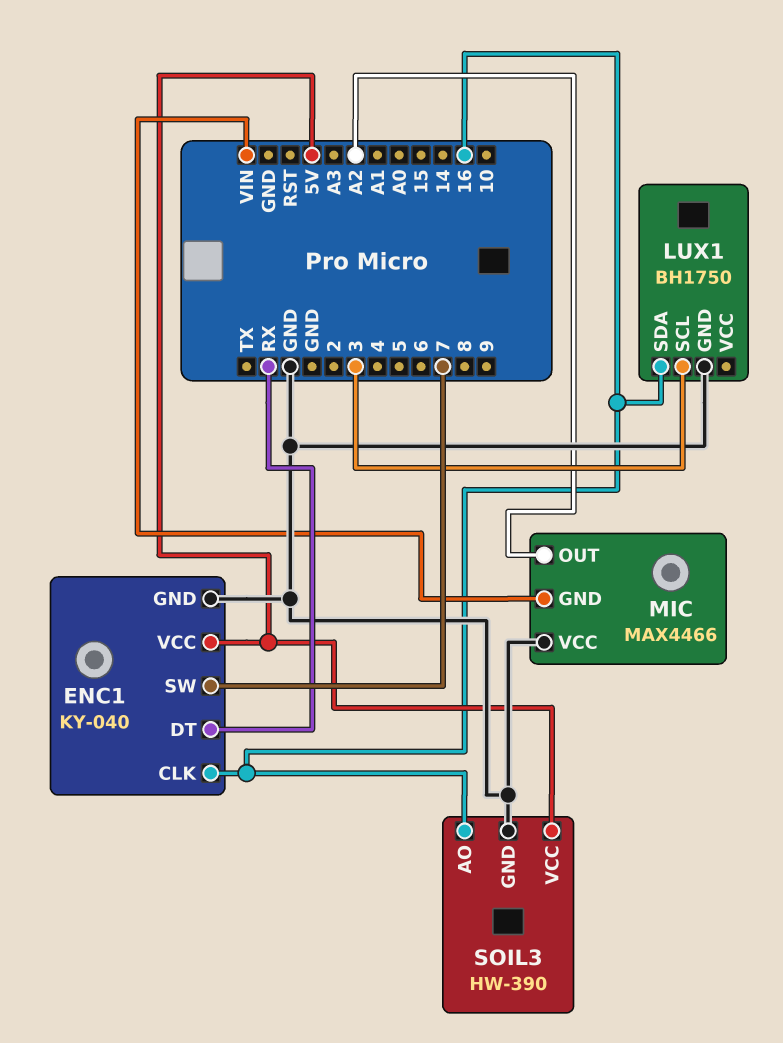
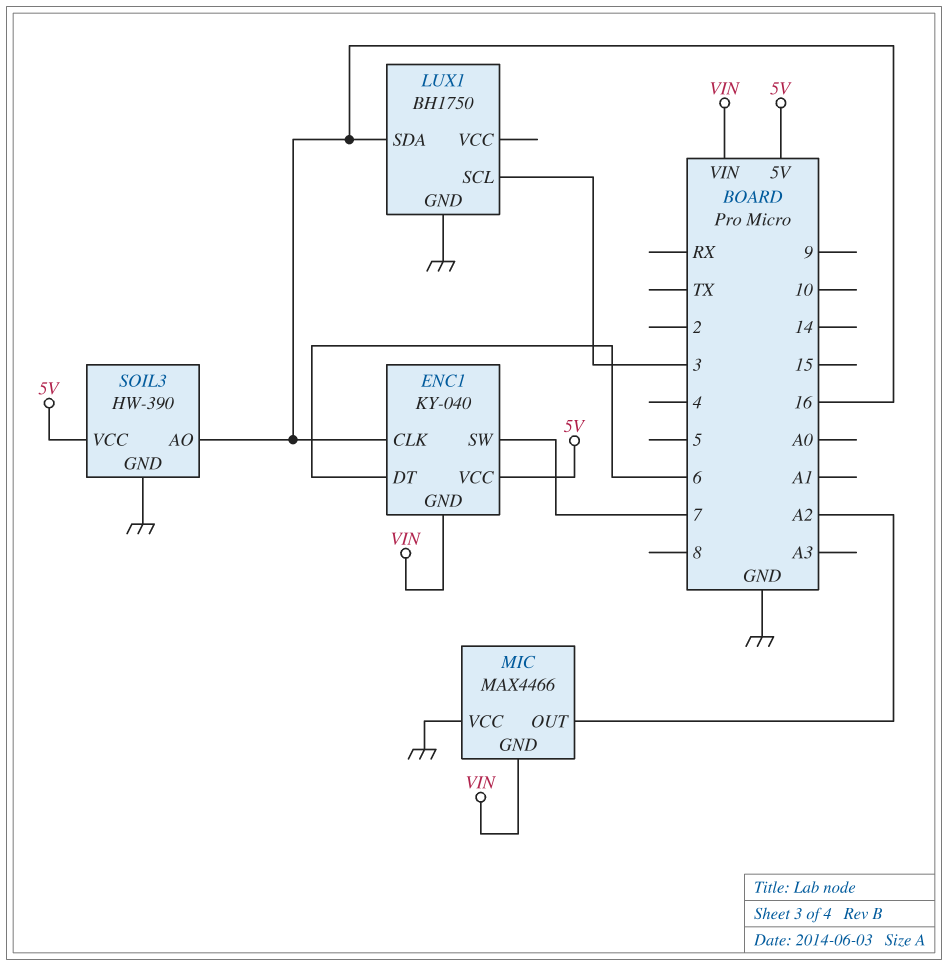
ENC1 pin DT: RX -> 6
ENC1 pin GND: GND -> VIN

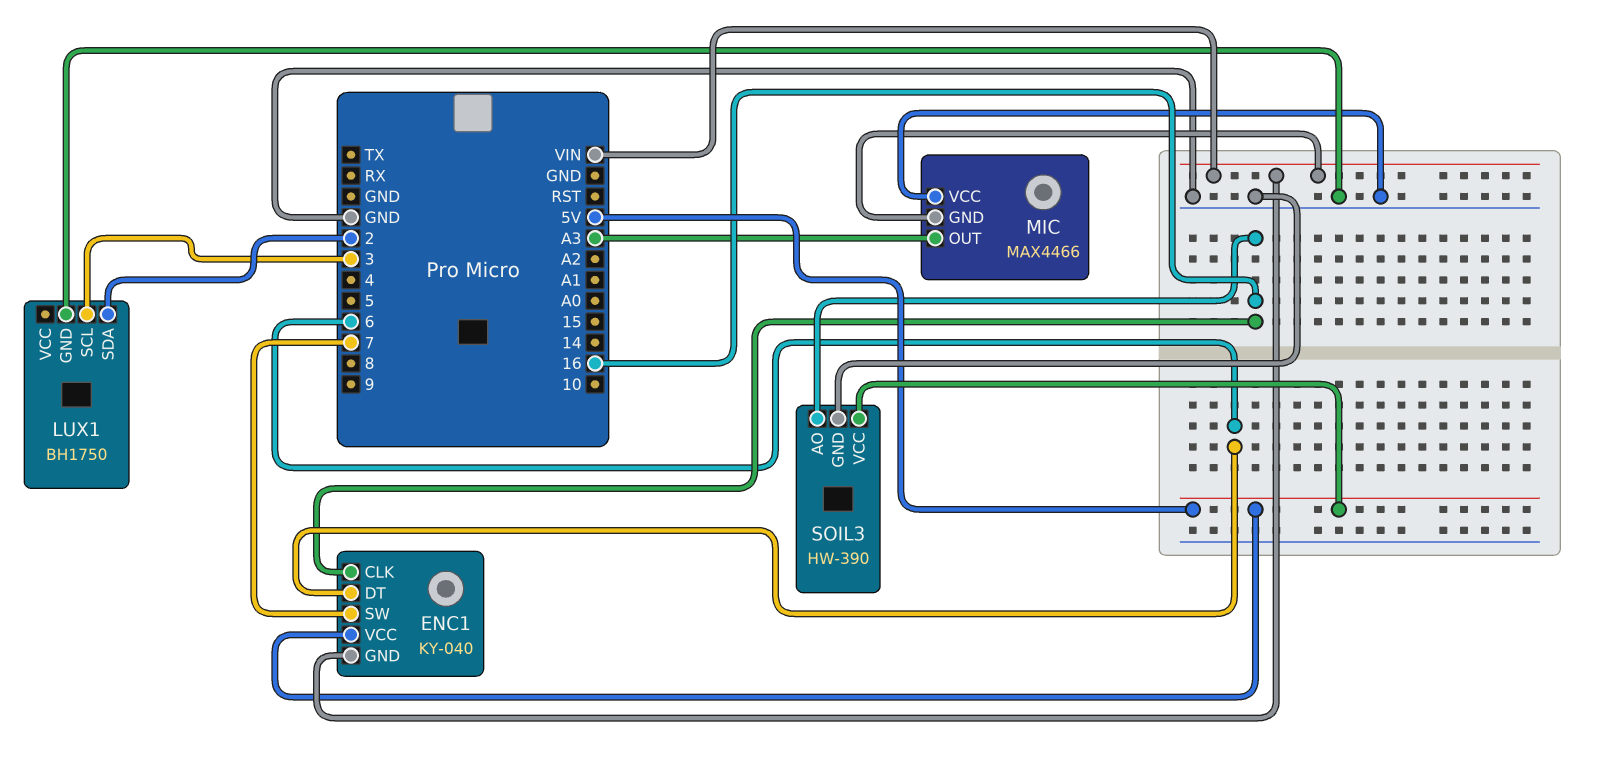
LUX1 pin SDA: 16 -> 2
MIC pin OUT: A2 -> A3

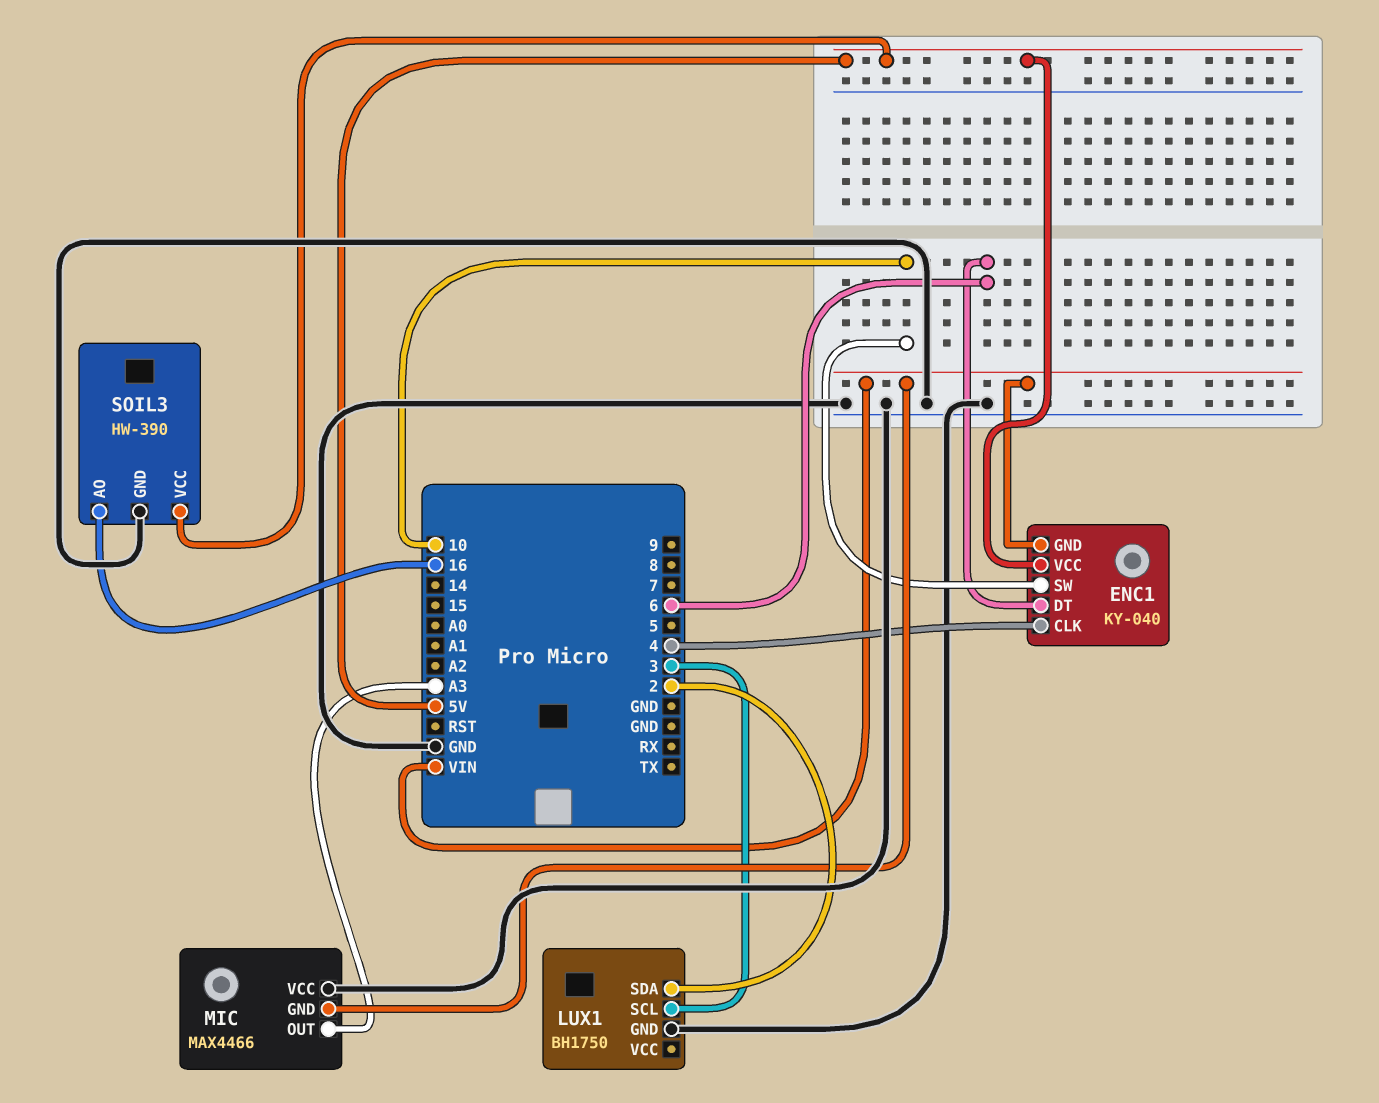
ENC1 pin CLK: 16 -> 4
ENC1 pin SW: 7 -> 10

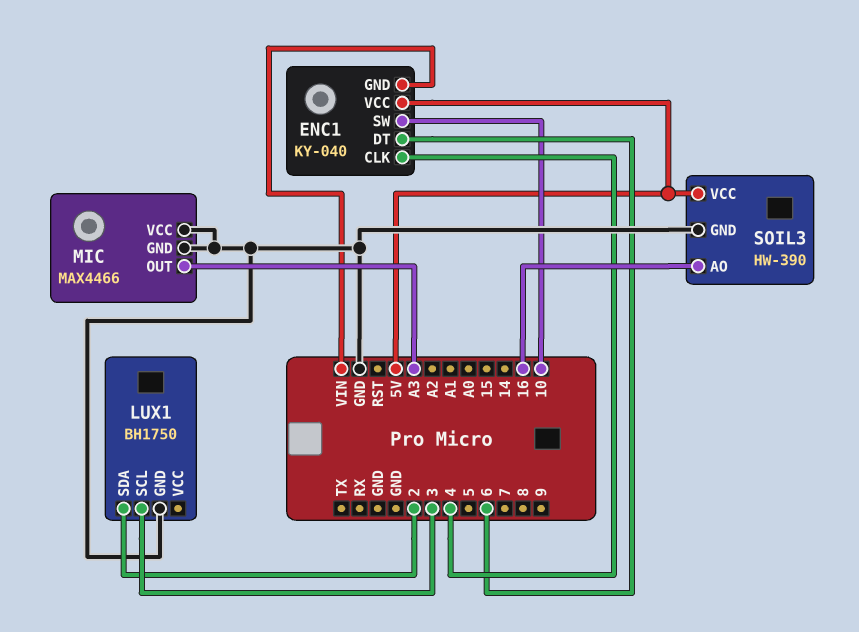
MIC pin GND: VIN -> GND

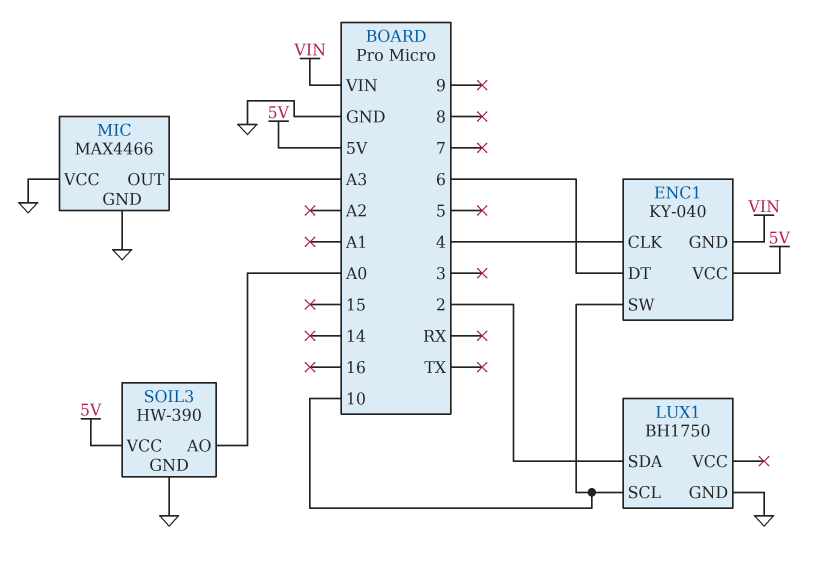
LUX1 pin SCL: 3 -> 10
SOIL3 pin AO: 16 -> A0

